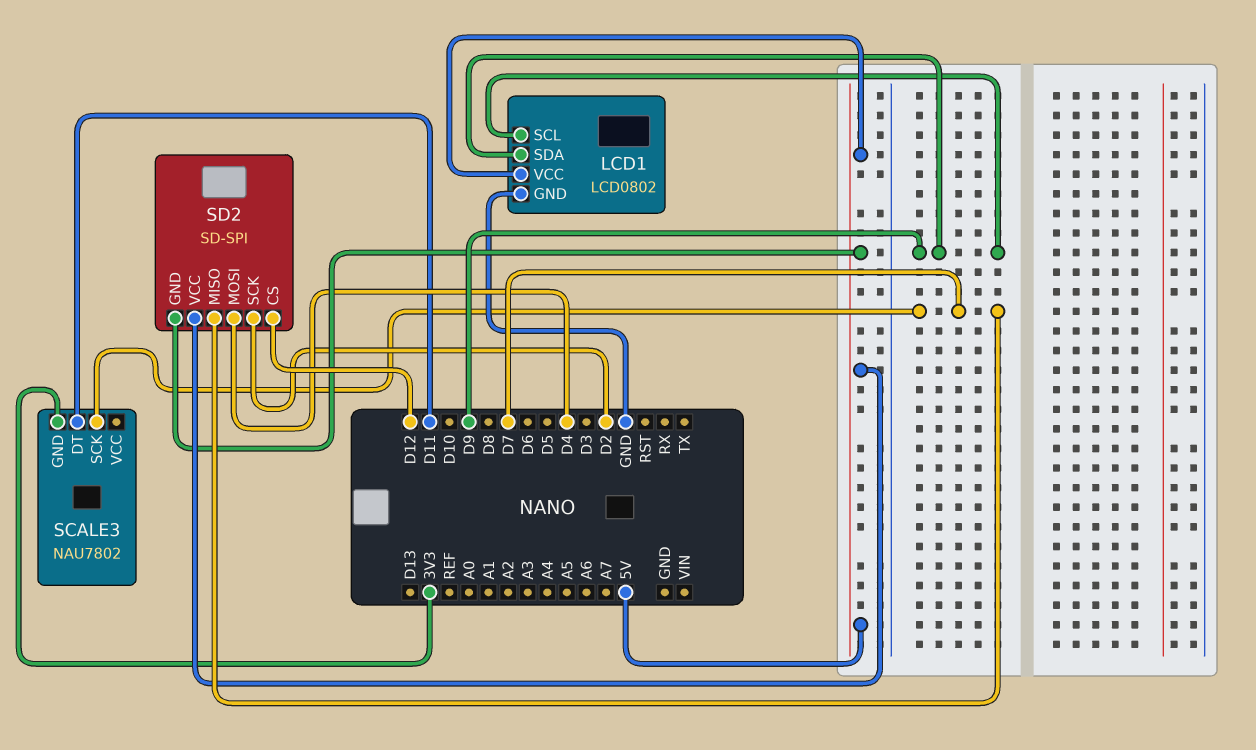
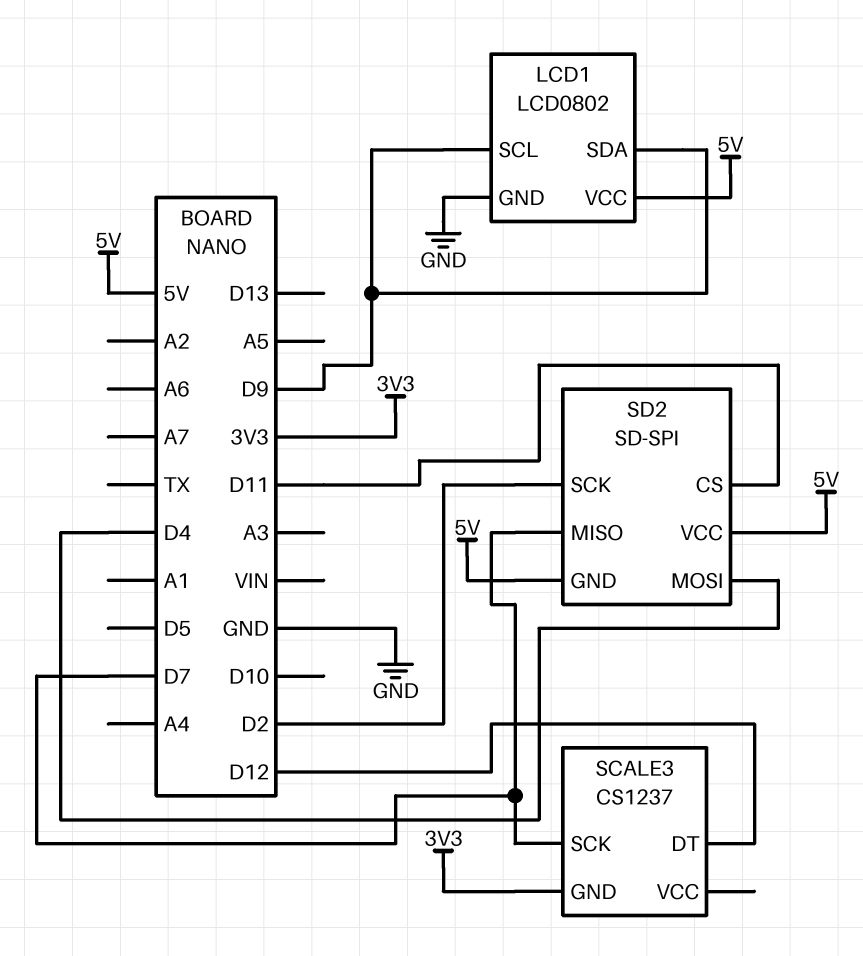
SCALE3: NAU7802 -> CS1237
SCALE3 pin DT: D11 -> D12
SD2 pin CS: D12 -> D11

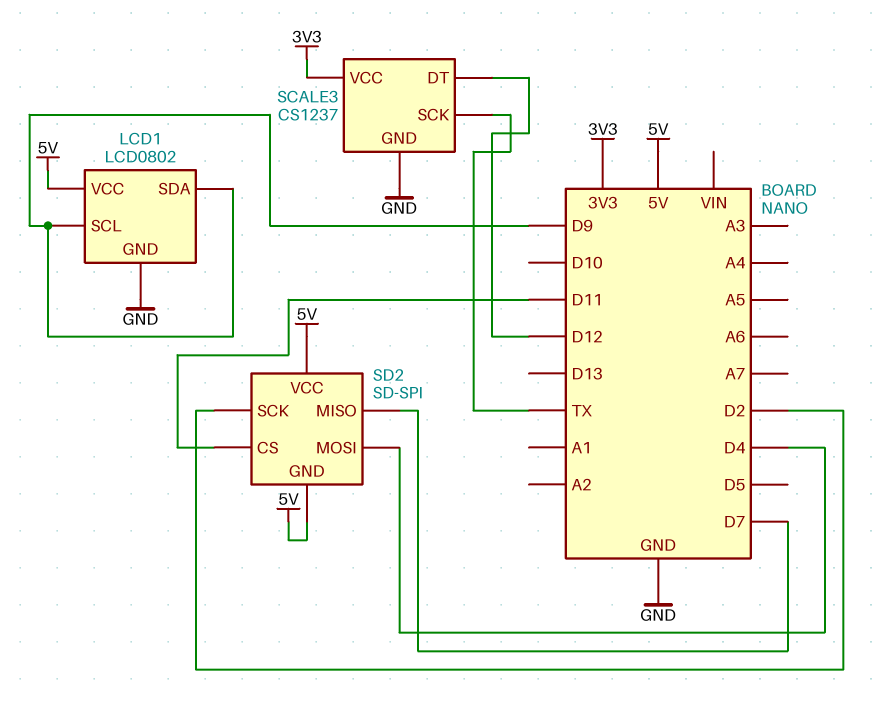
SCALE3 pin GND: 3V3 -> GND
SCALE3 pin SCK: D7 -> TX
SCALE3 pin VCC: none -> 3V3

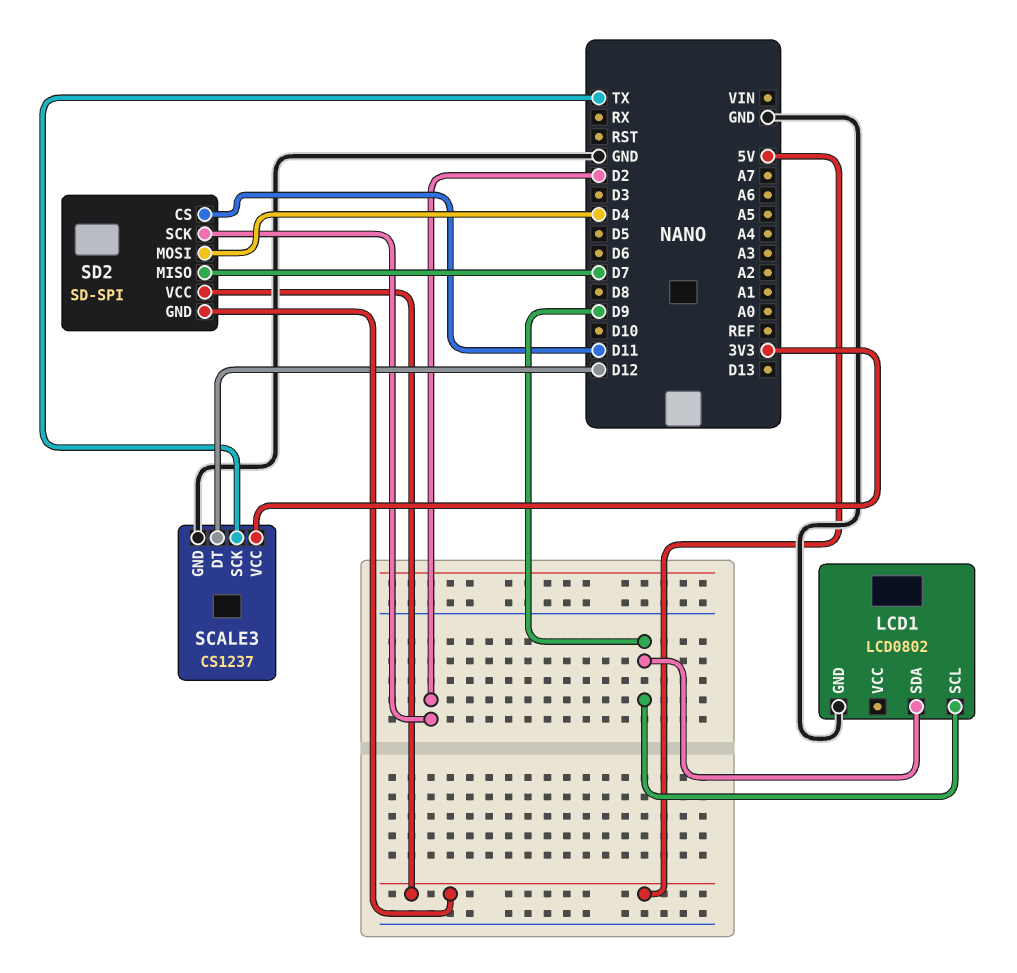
LCD1 pin VCC: 5V -> none

